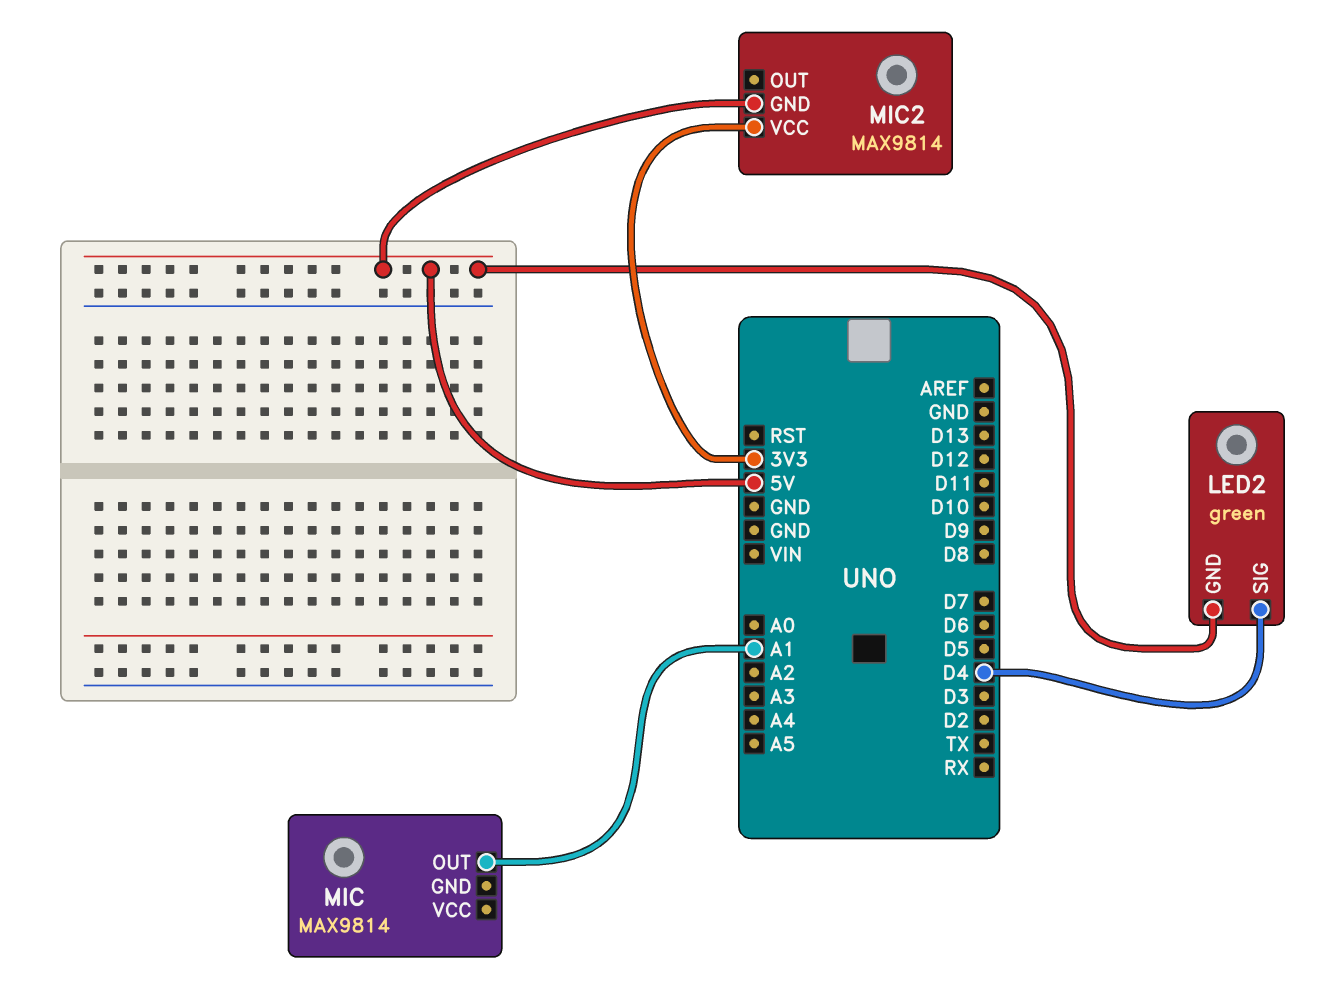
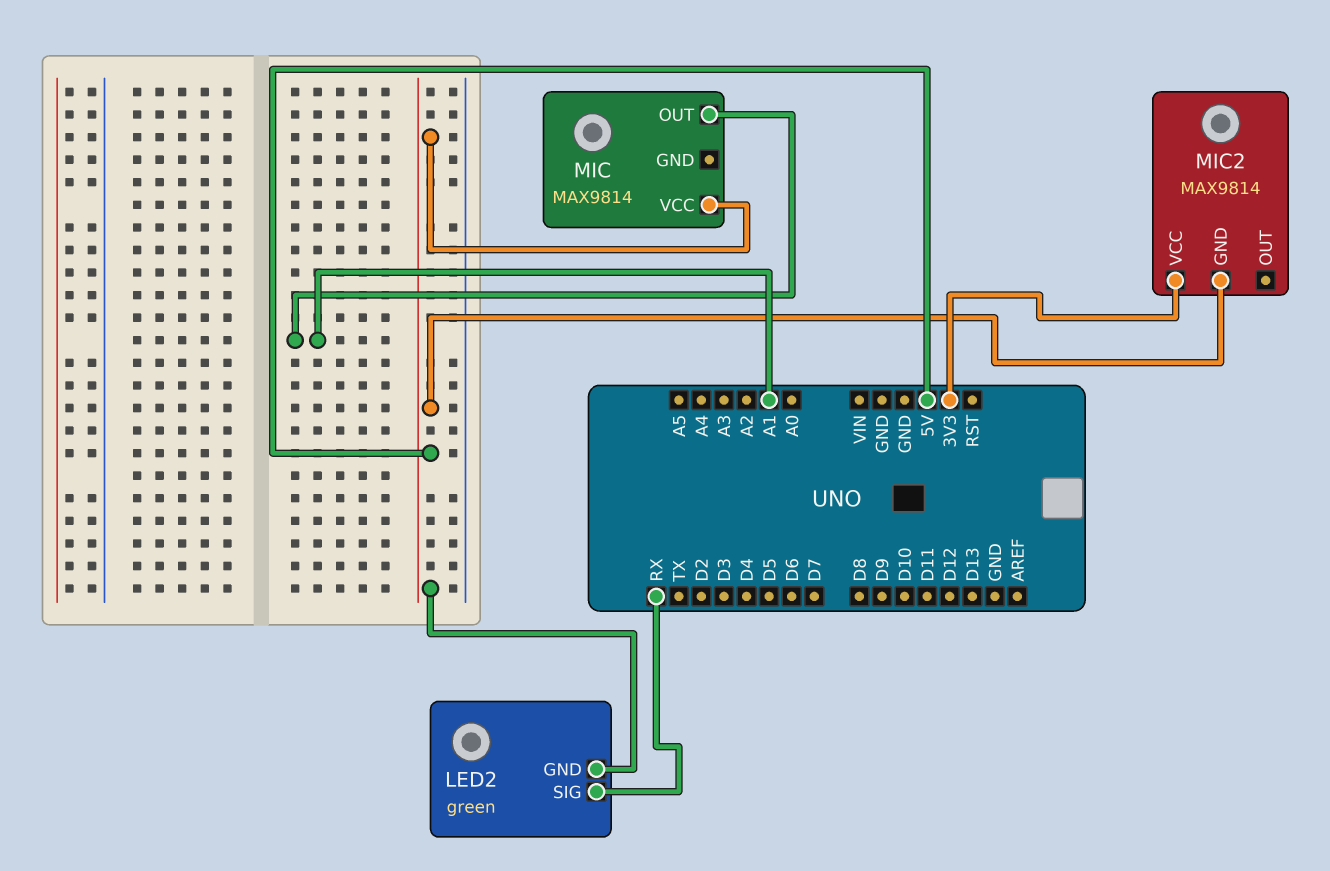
LED2 pin SIG: D4 -> RX
MIC pin VCC: none -> 5V

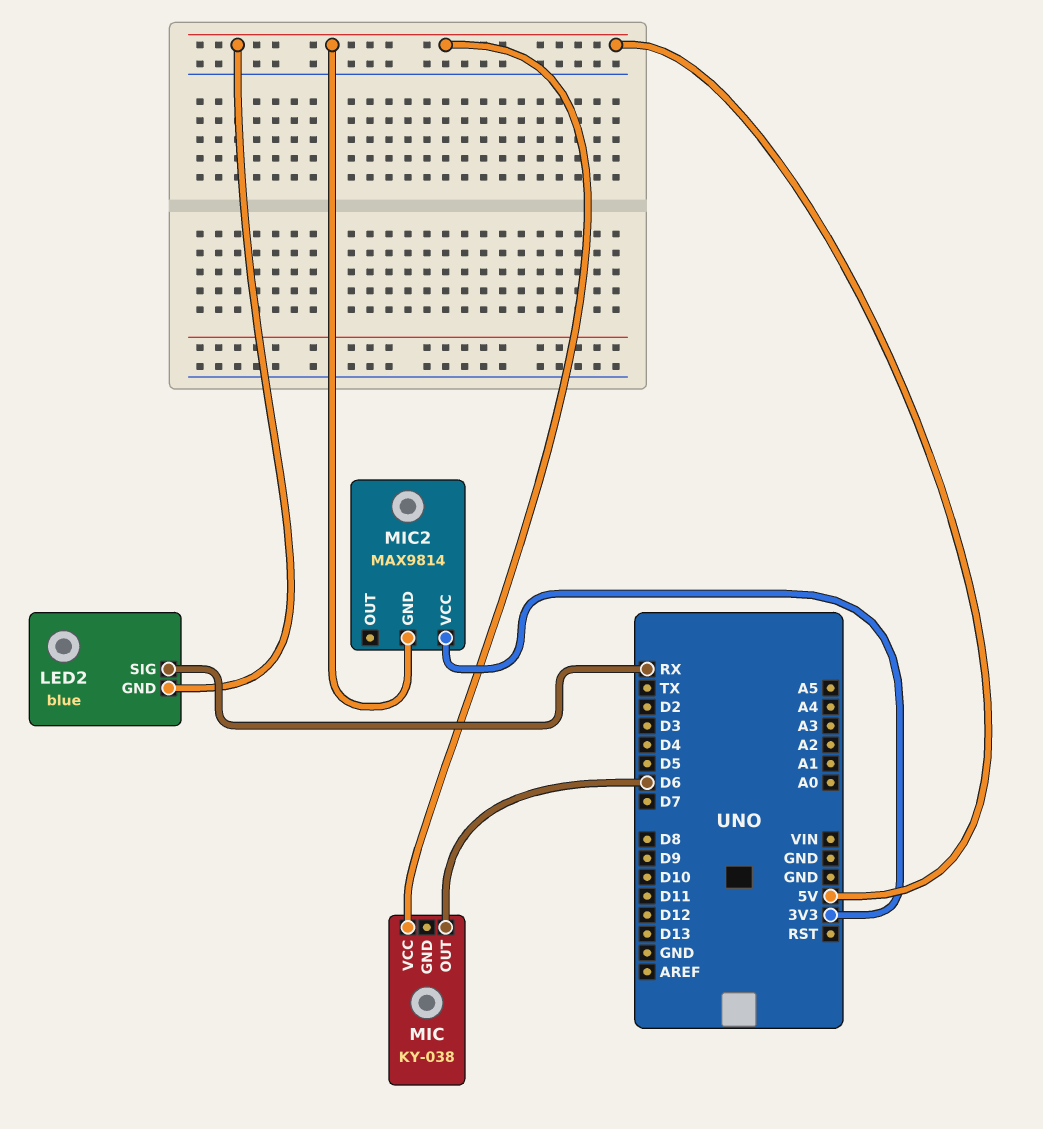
LED2: green -> blue
MIC: MAX9814 -> KY-038
MIC pin OUT: A1 -> D6

